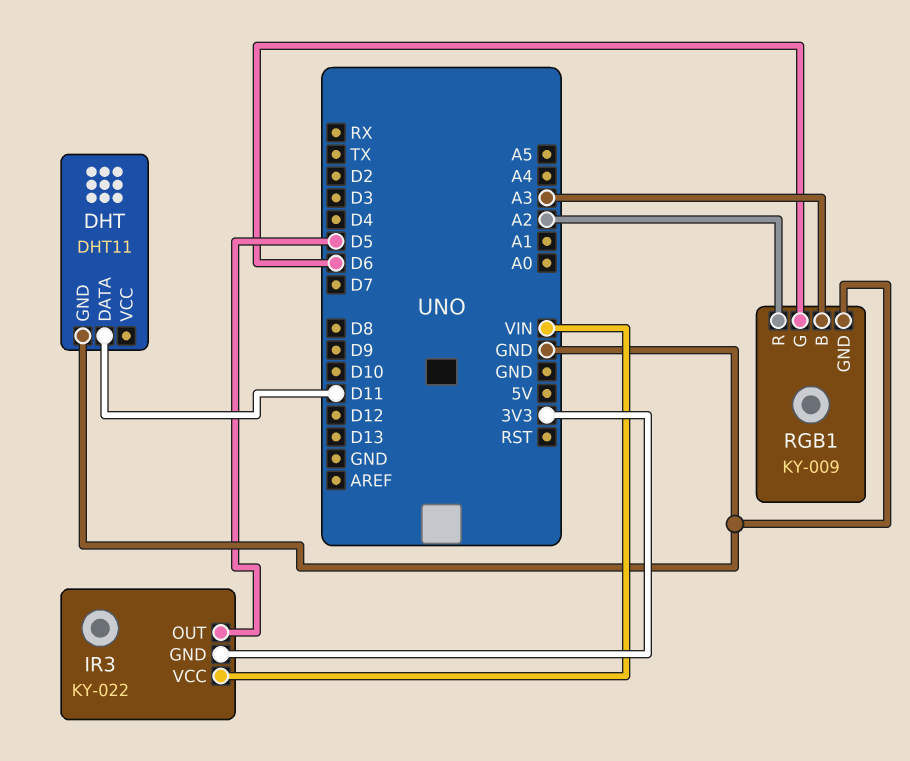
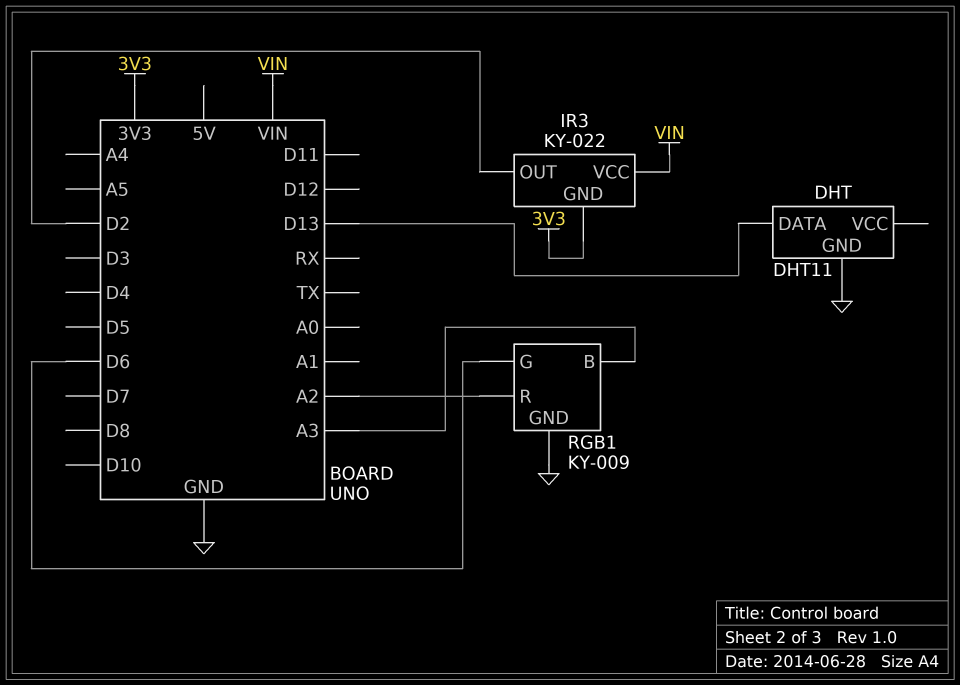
DHT pin DATA: D11 -> D13
IR3 pin OUT: D5 -> D2

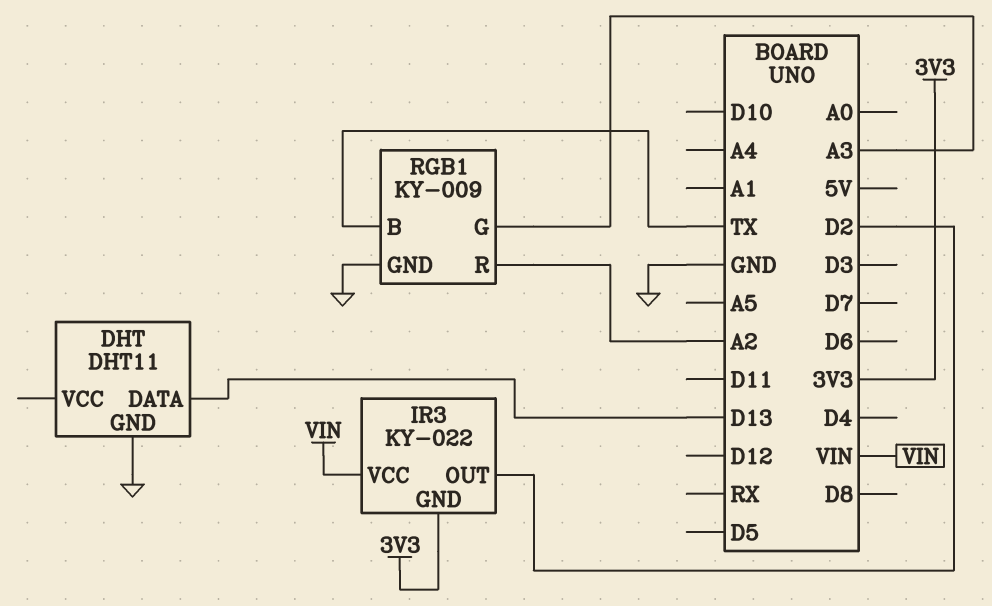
RGB1 pin B: A3 -> TX
RGB1 pin G: D6 -> A3

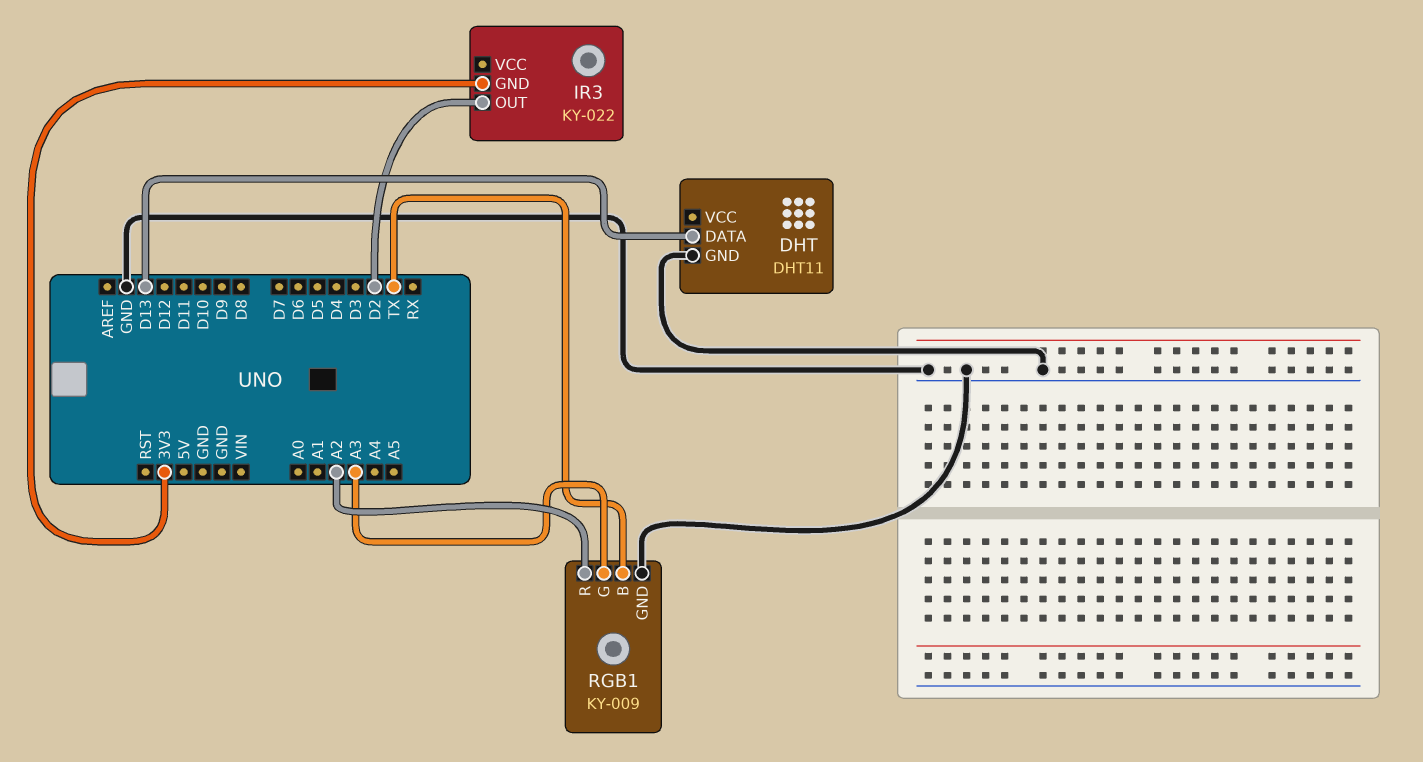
IR3 pin VCC: VIN -> none

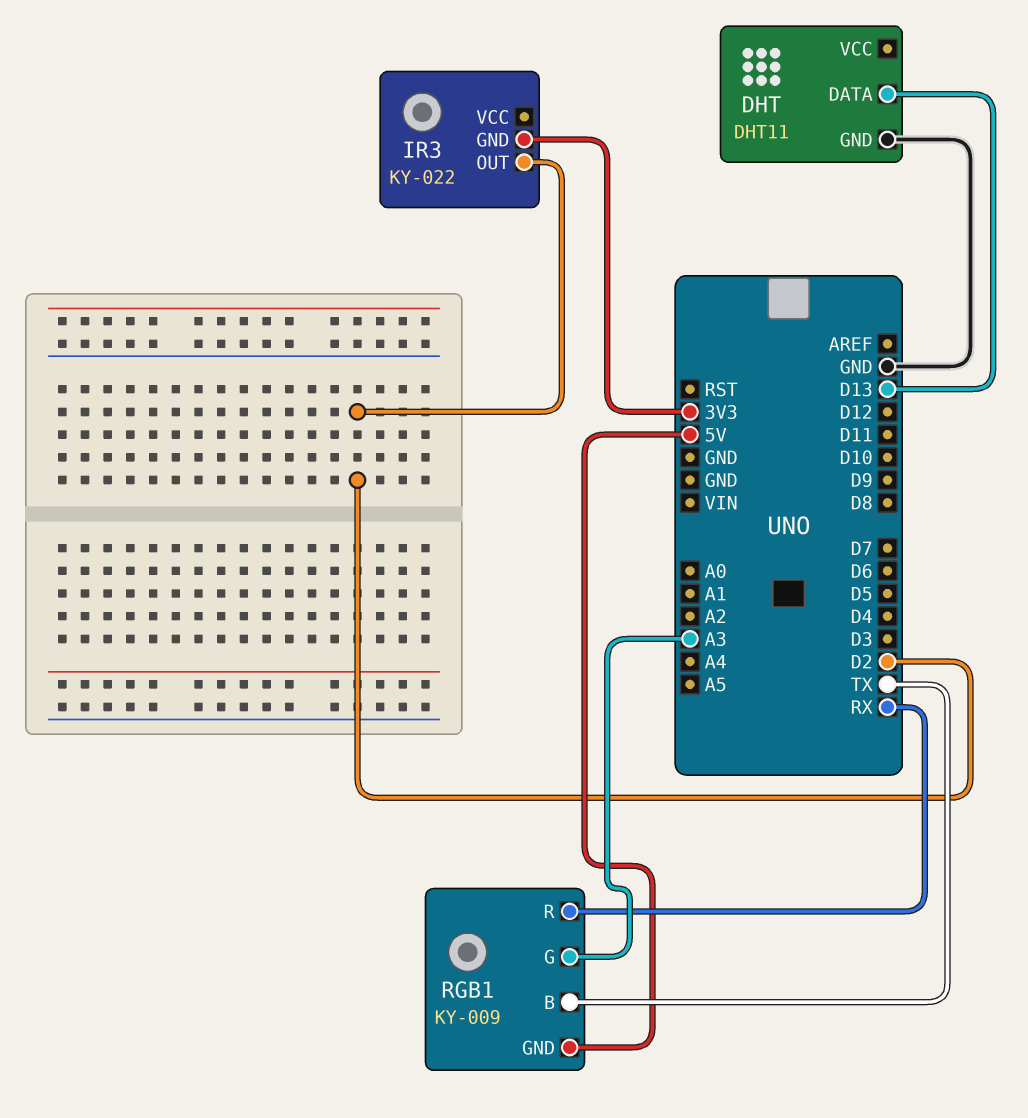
RGB1 pin GND: GND -> 5V
RGB1 pin R: A2 -> RX

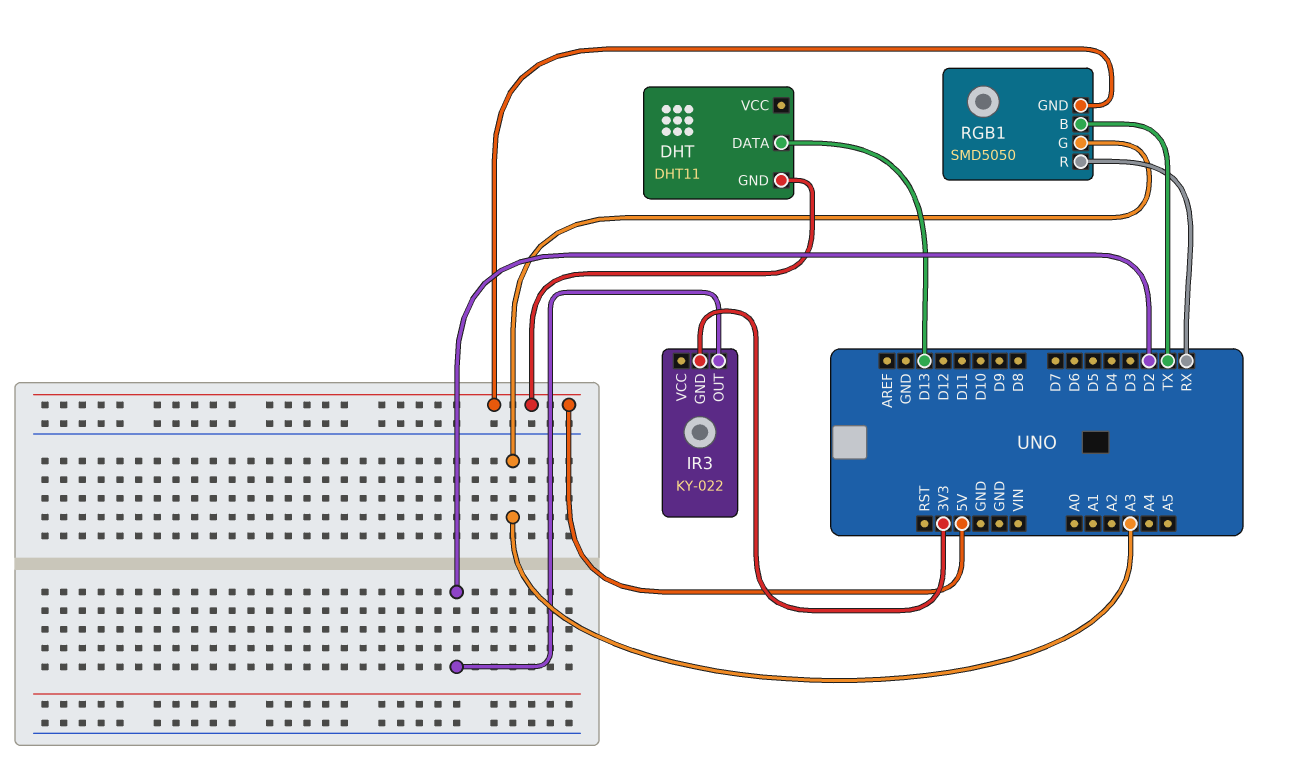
DHT pin GND: GND -> 5V
RGB1: KY-009 -> SMD5050

